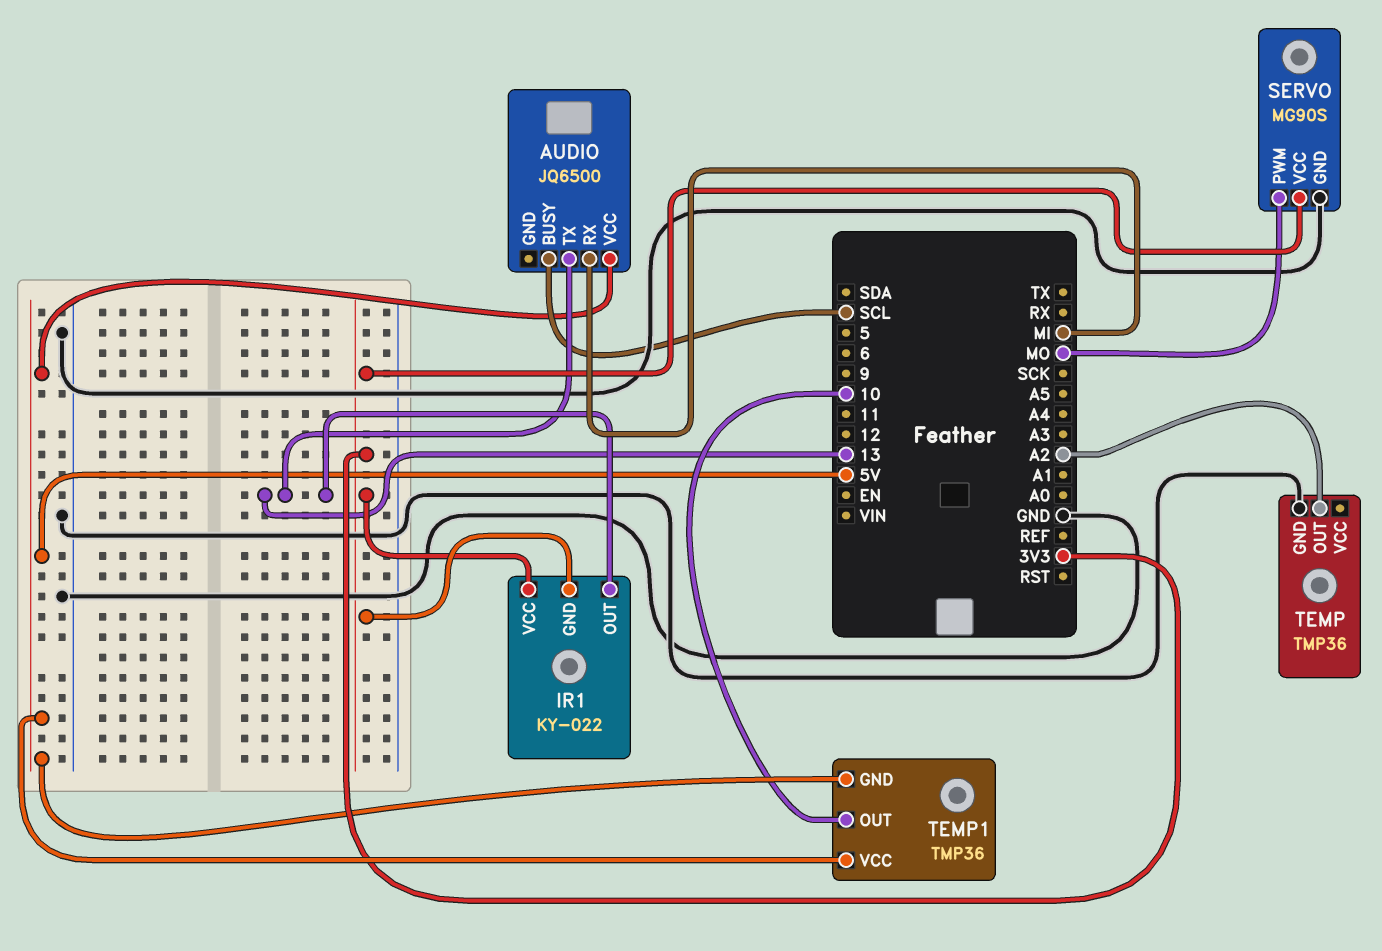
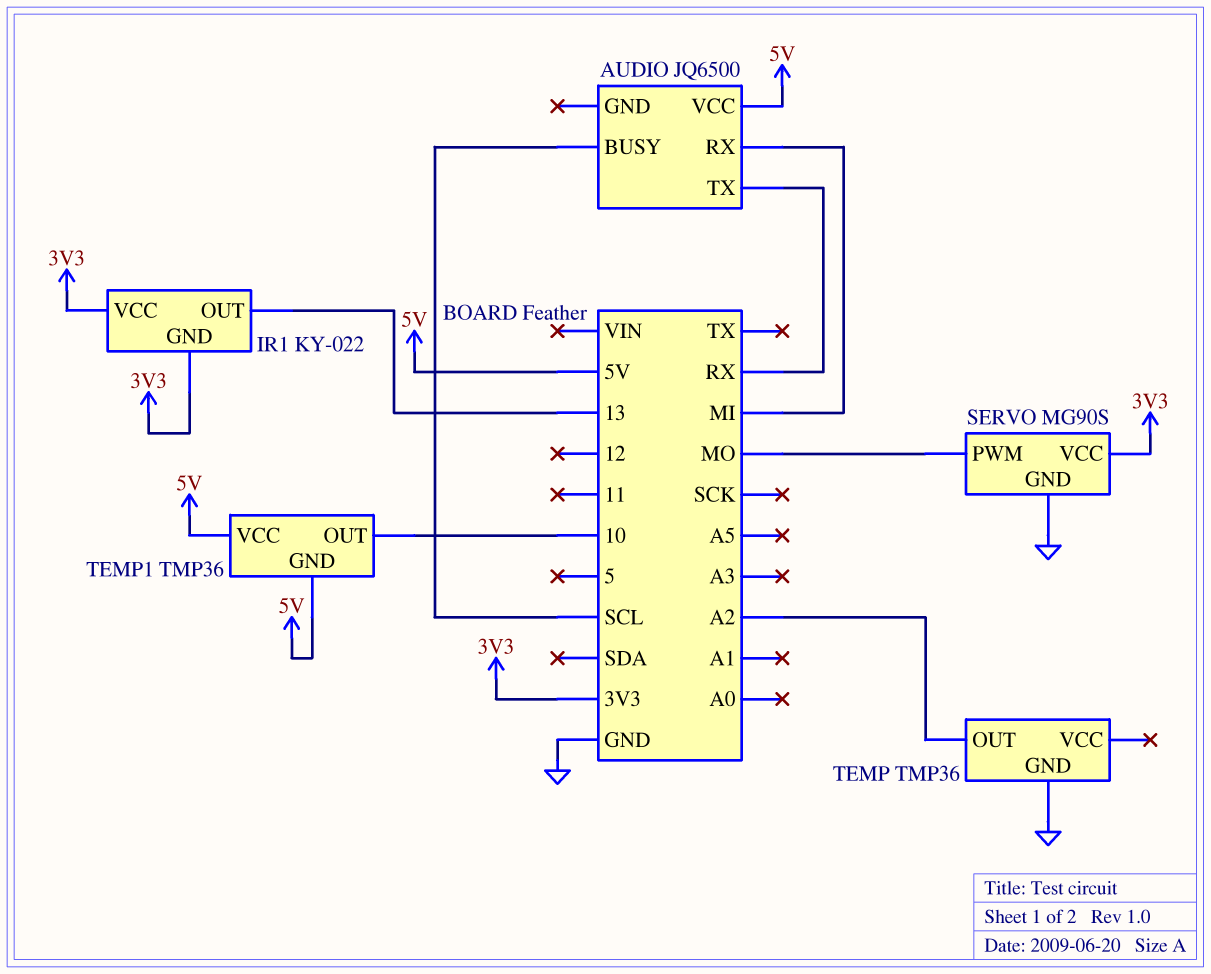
AUDIO pin TX: 13 -> RX

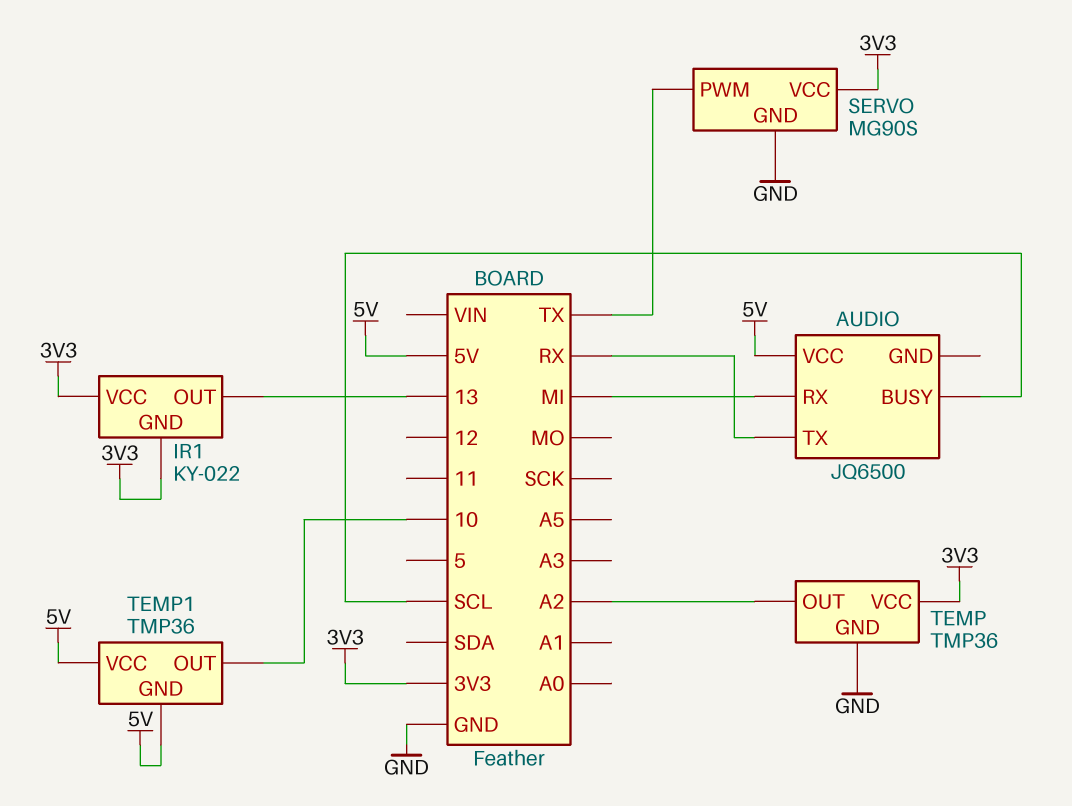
SERVO pin PWM: MO -> TX
TEMP pin VCC: none -> 3V3

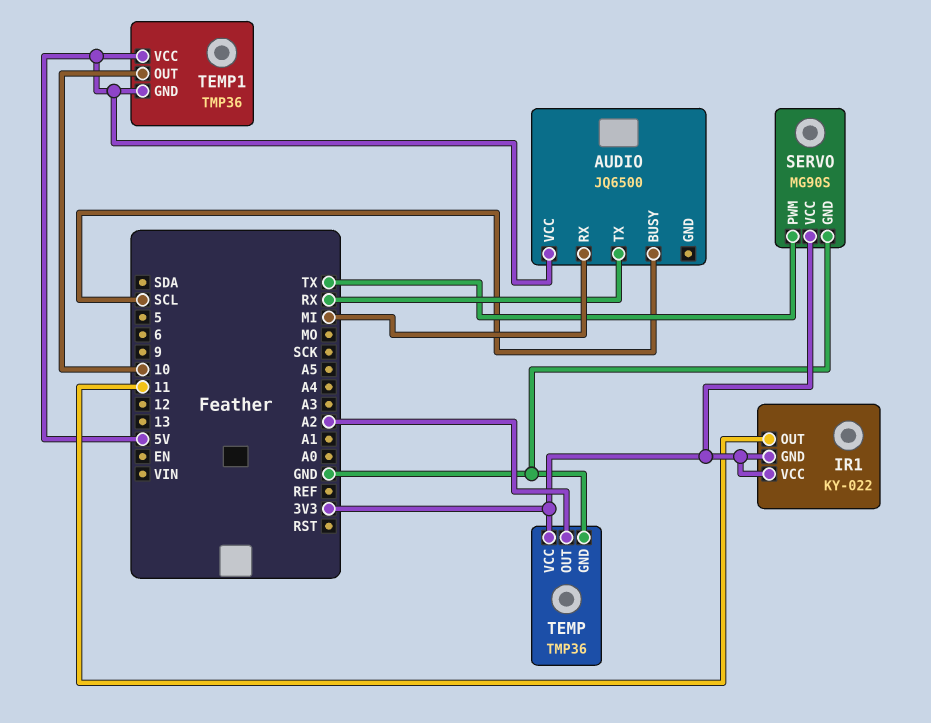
IR1 pin OUT: 13 -> 11

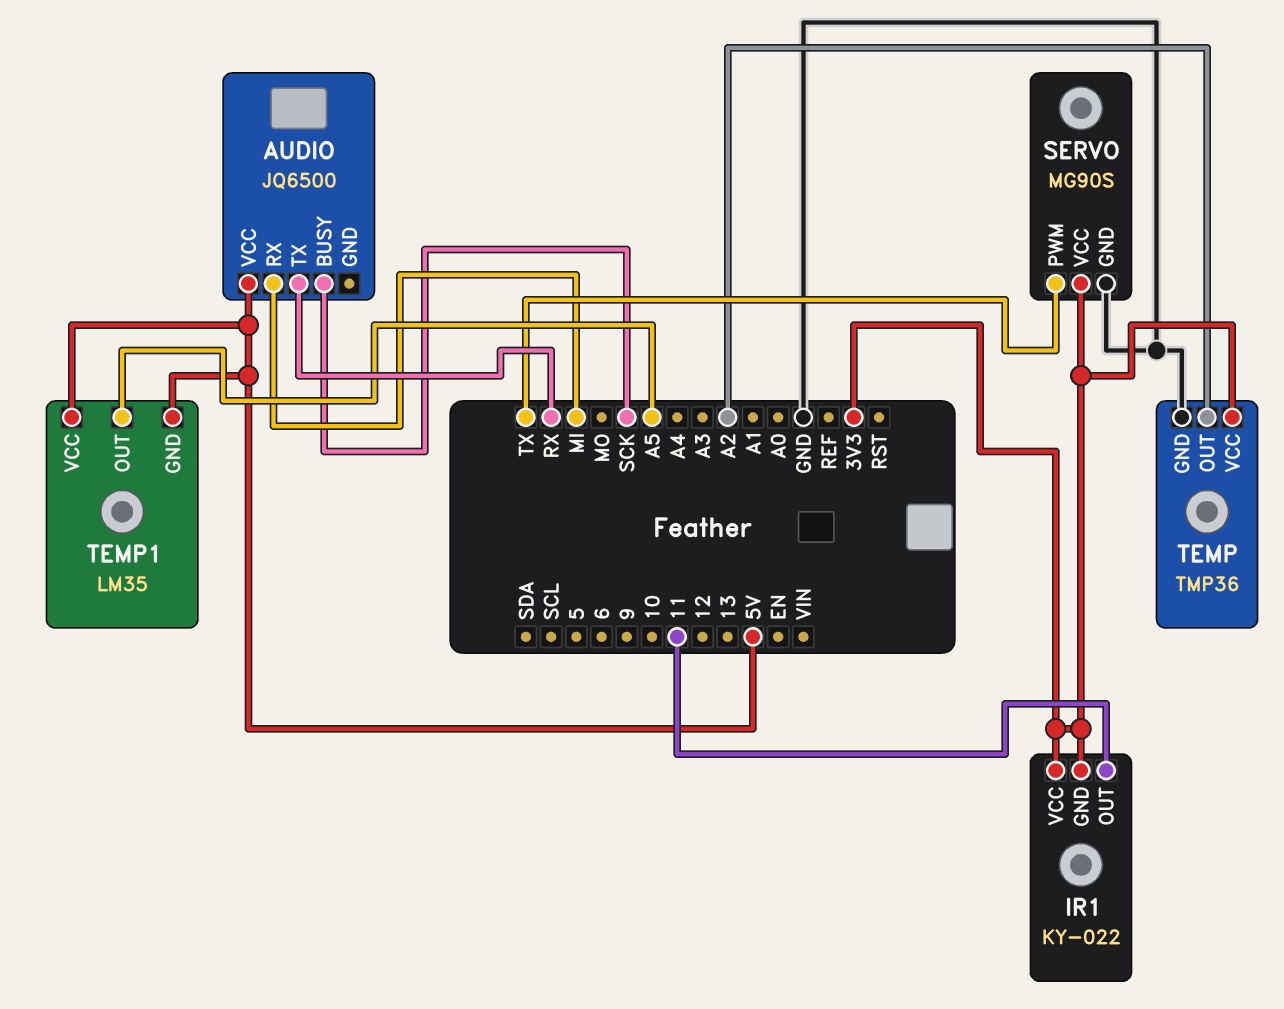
AUDIO pin BUSY: SCL -> SCK
TEMP1: TMP36 -> LM35
TEMP1 pin OUT: 10 -> A5

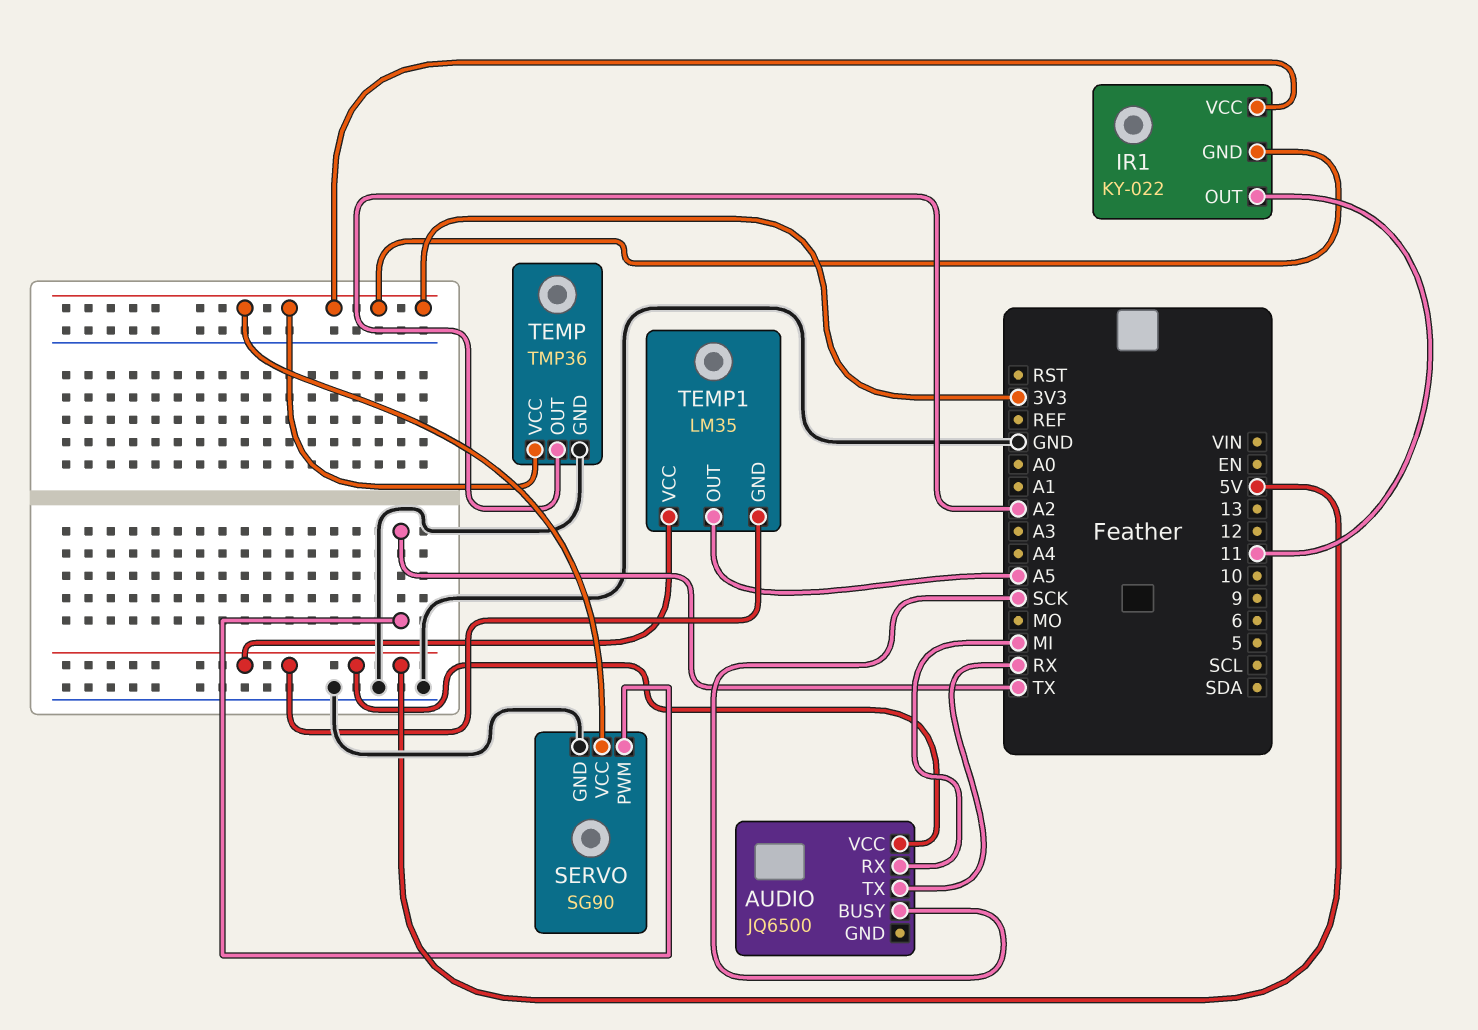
SERVO: MG90S -> SG90

